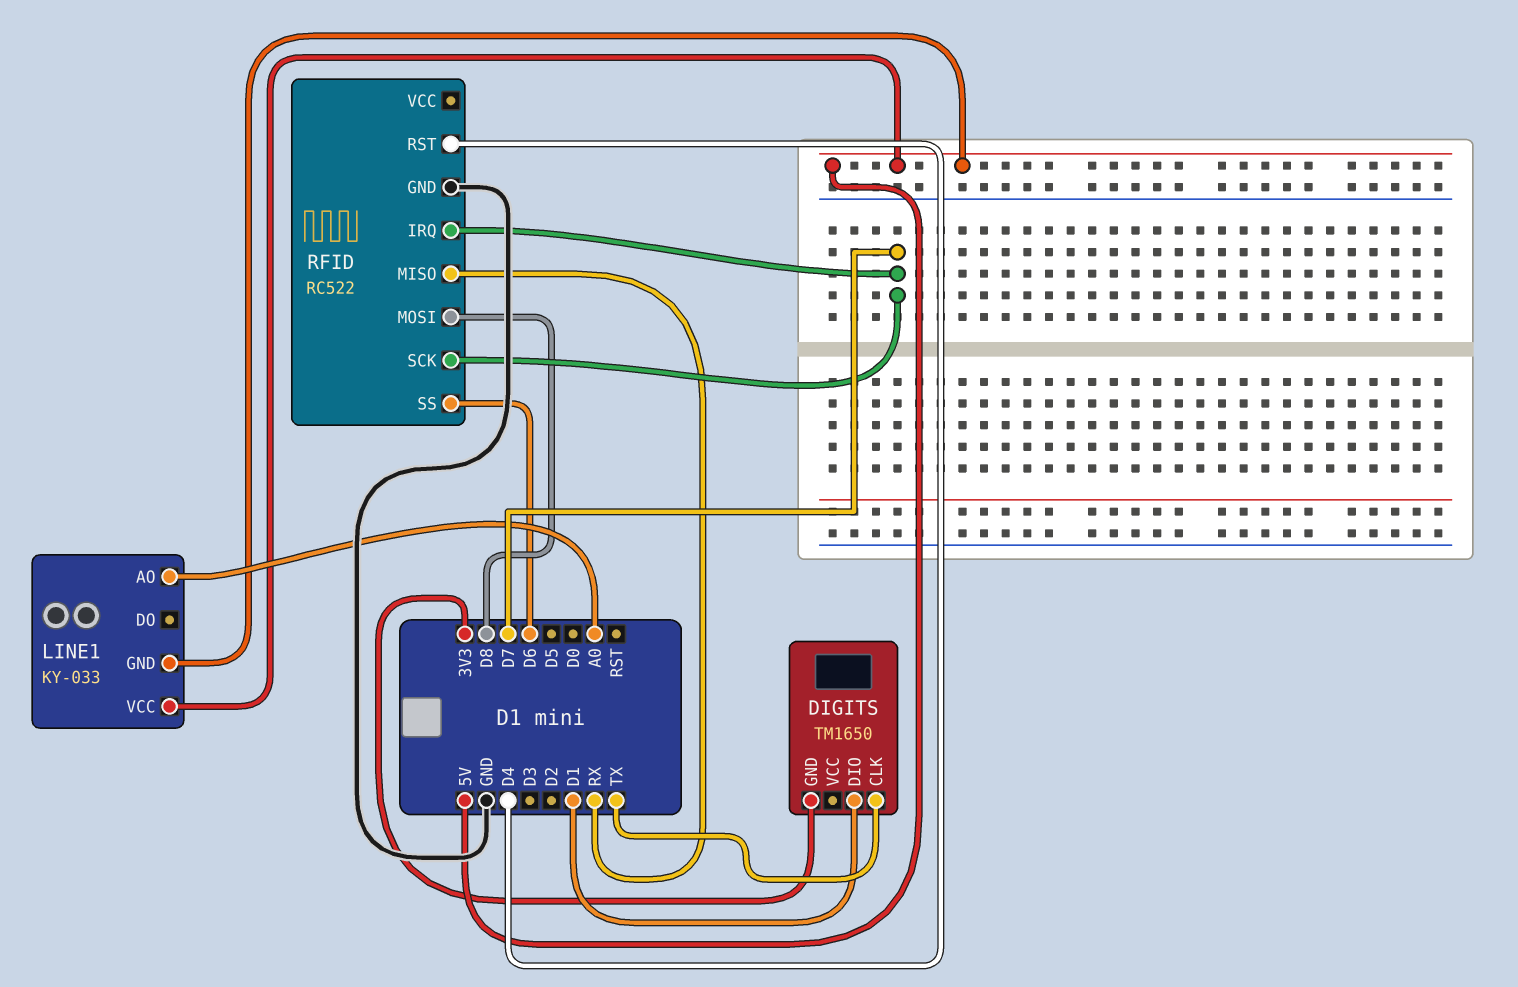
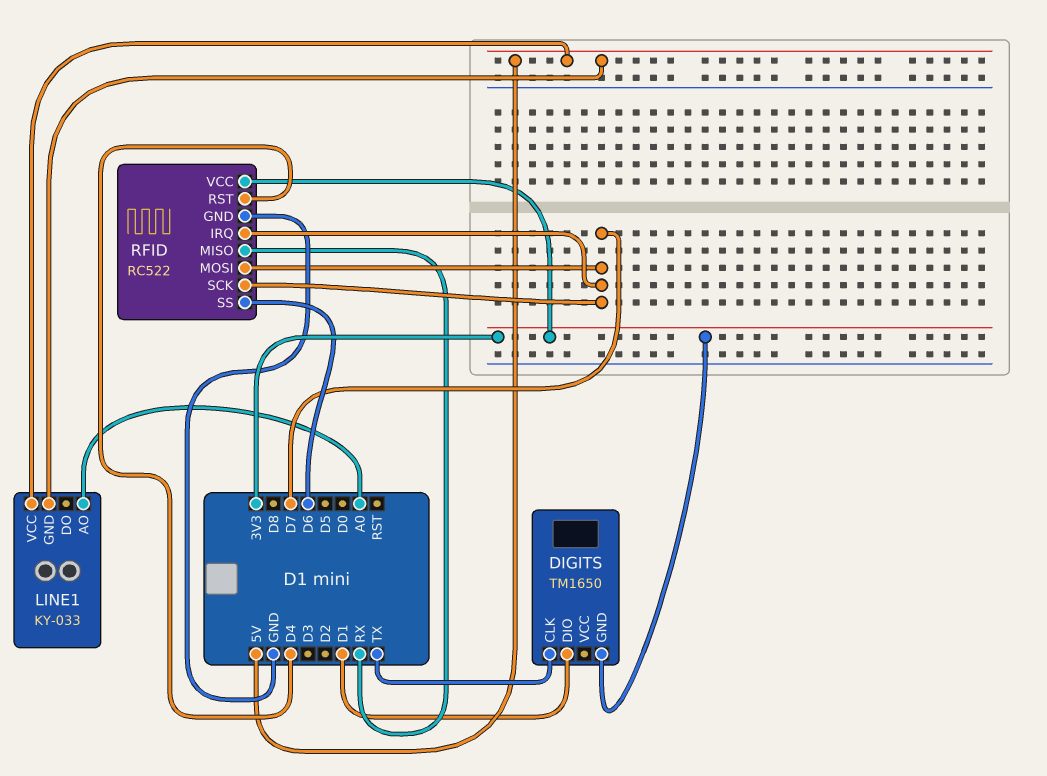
RFID pin MOSI: D8 -> D7
RFID pin VCC: none -> 3V3

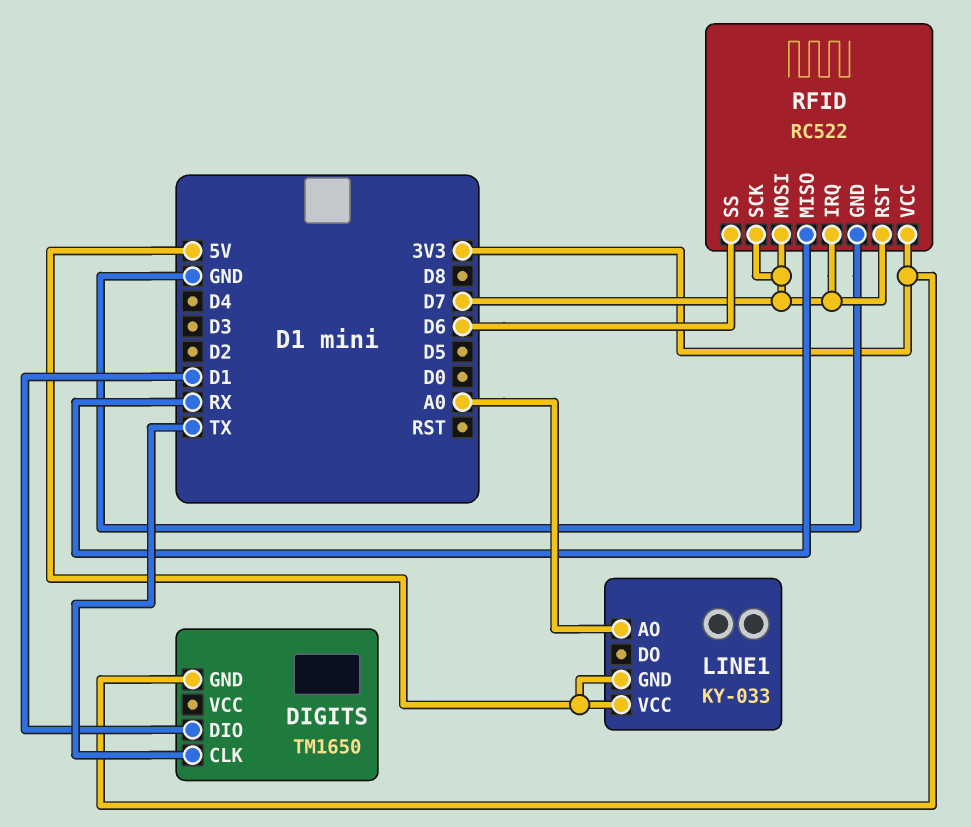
RFID pin RST: D4 -> D7

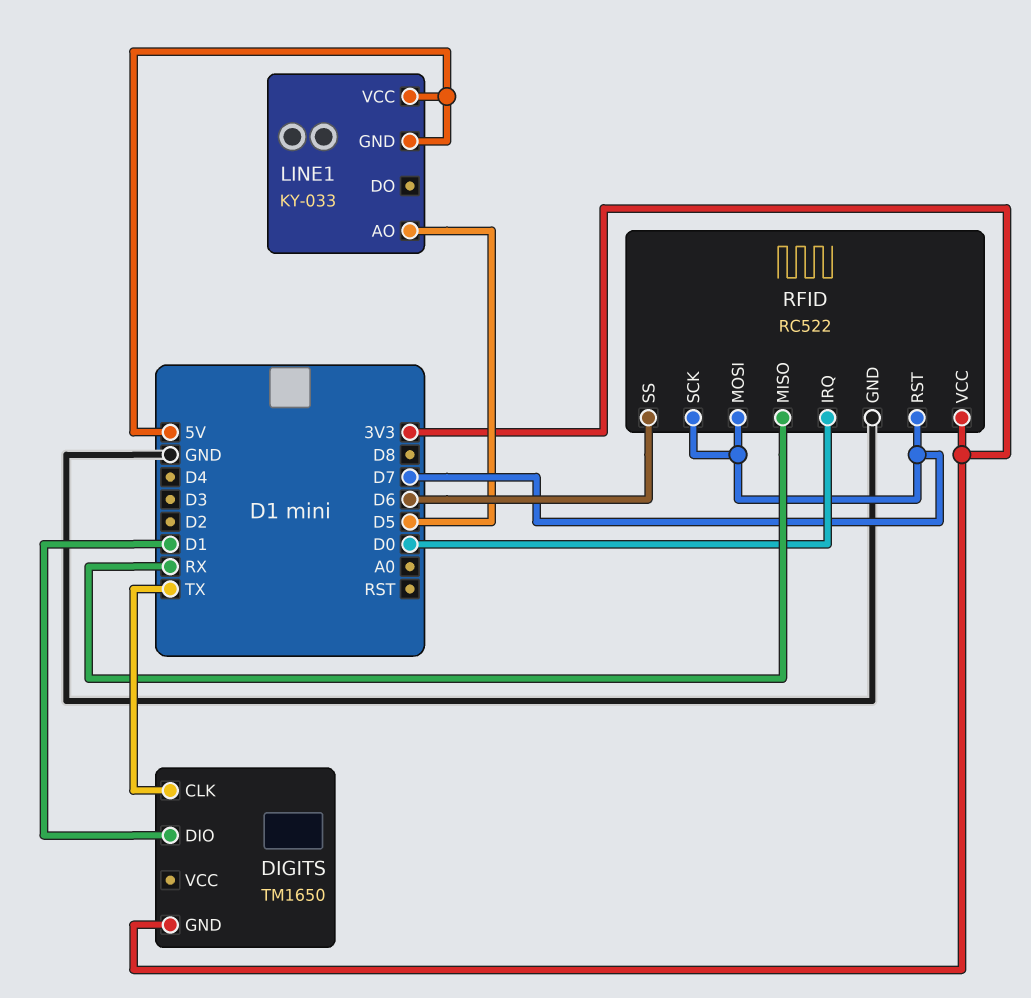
LINE1 pin AO: A0 -> D5
RFID pin IRQ: D7 -> D0

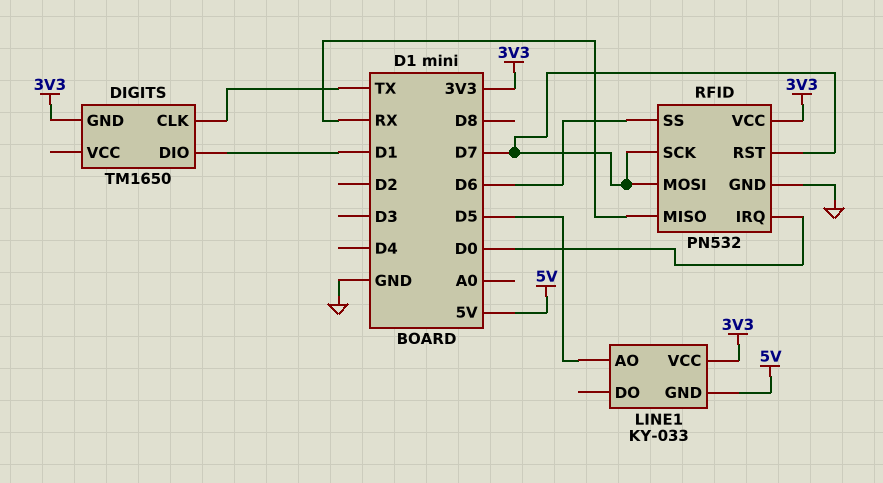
LINE1 pin VCC: 5V -> 3V3
RFID: RC522 -> PN532

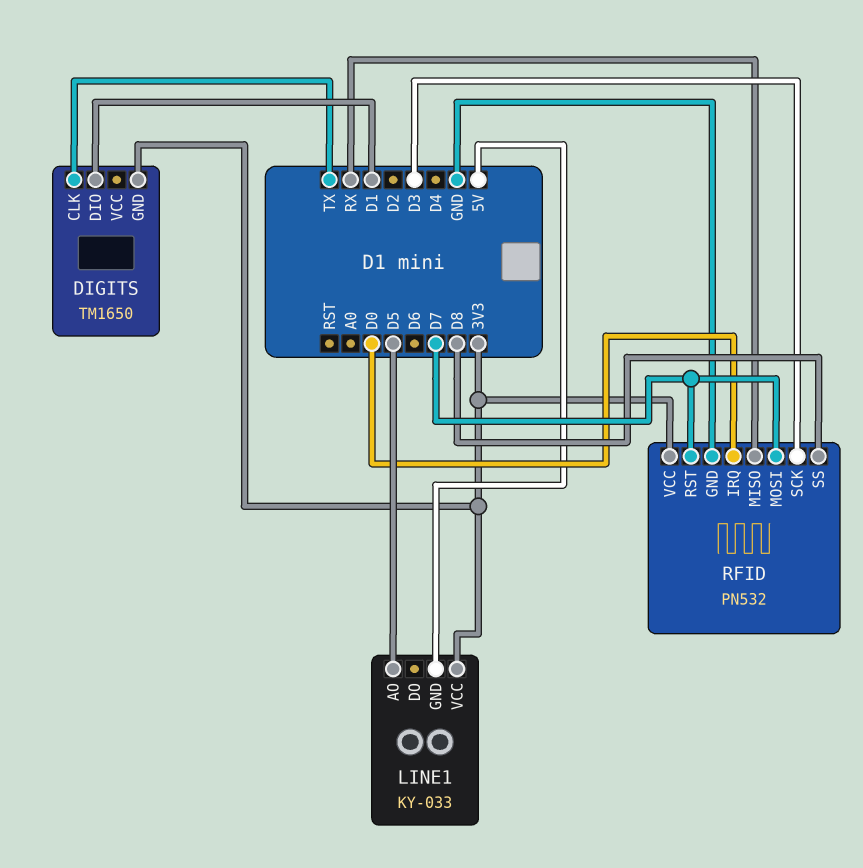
RFID pin SCK: D7 -> D3
RFID pin SS: D6 -> D8

